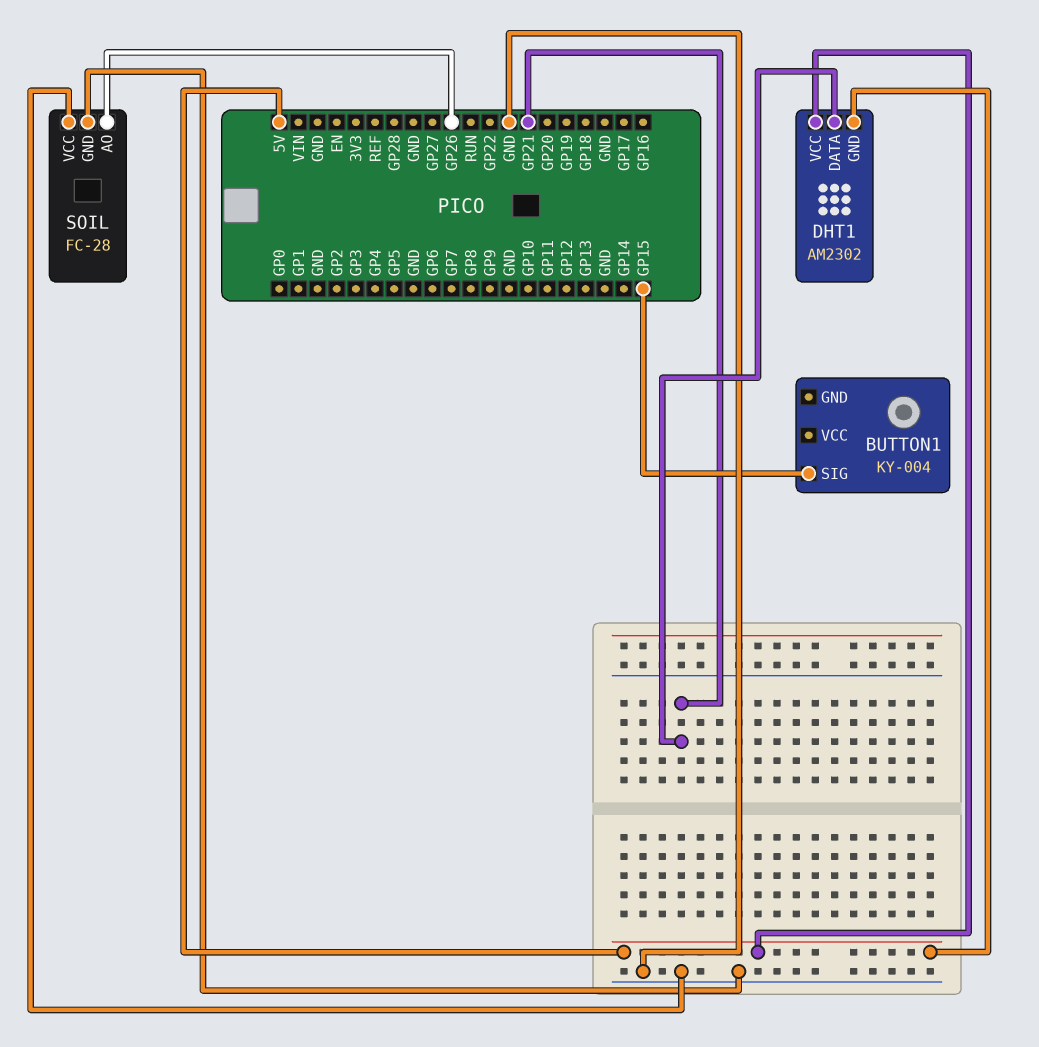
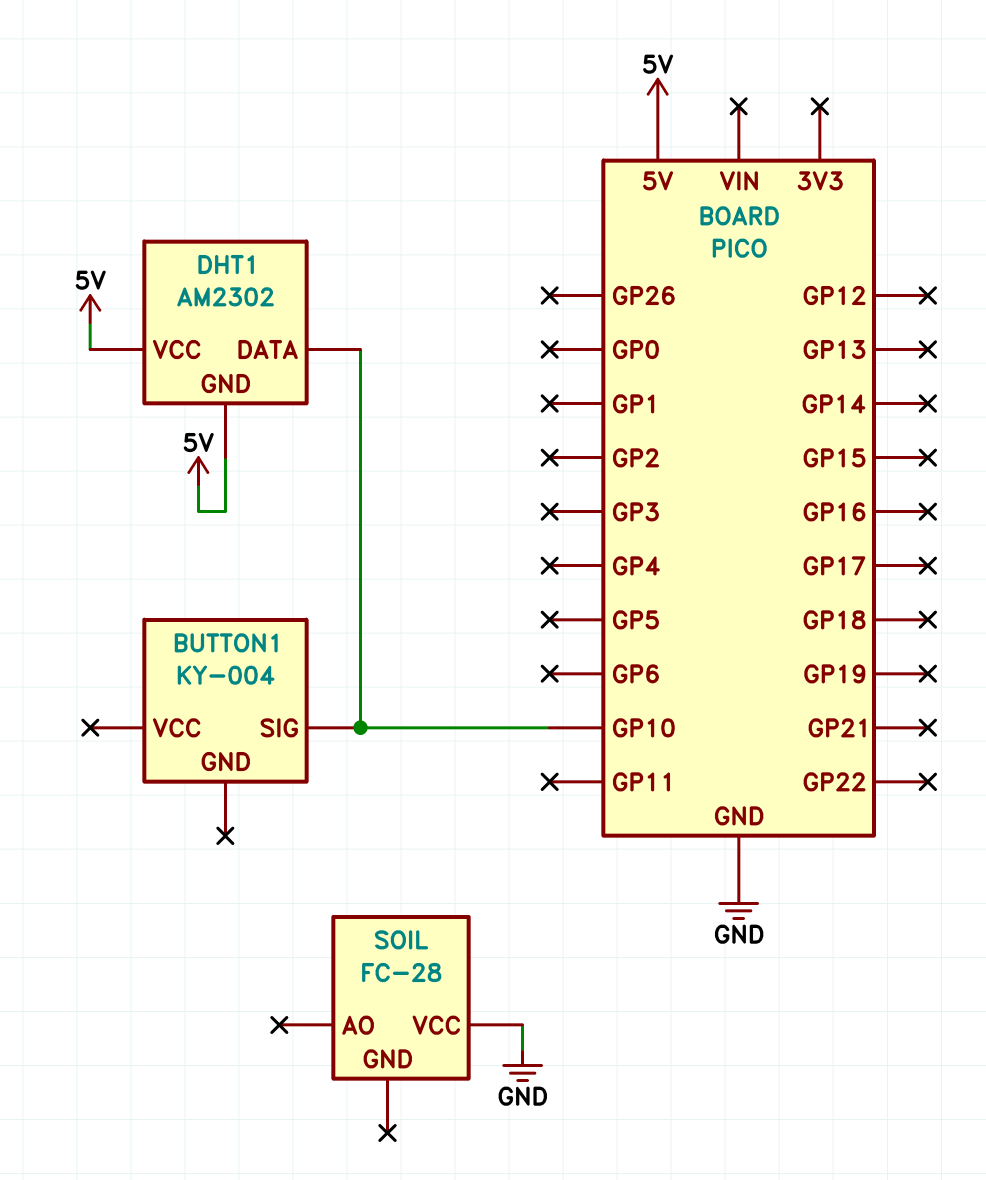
BUTTON1 pin SIG: GP15 -> GP10
DHT1 pin DATA: GP21 -> GP10
SOIL pin AO: GP26 -> none
SOIL pin GND: GND -> none

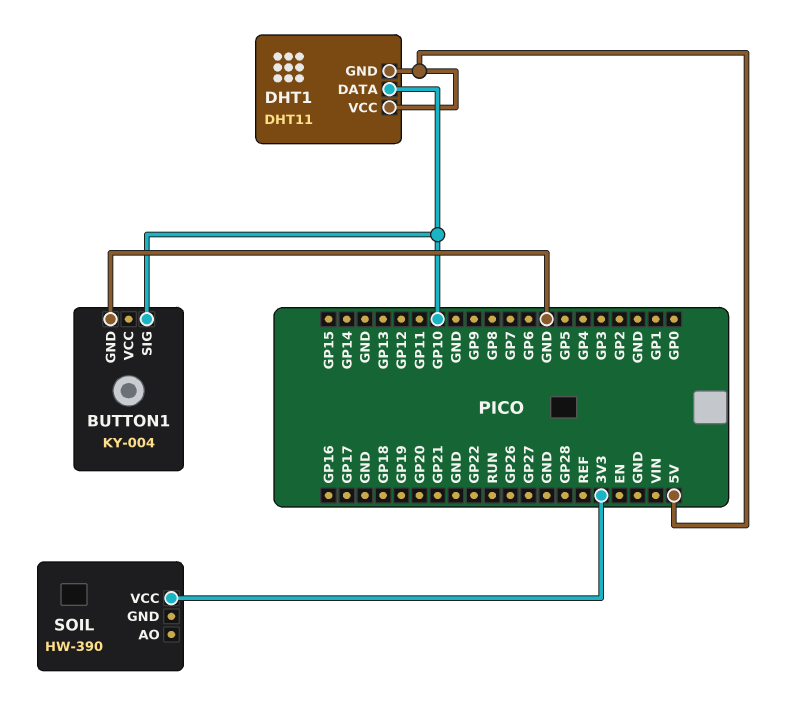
BUTTON1 pin GND: none -> GND
DHT1: AM2302 -> DHT11
SOIL: FC-28 -> HW-390
SOIL pin VCC: GND -> 3V3

